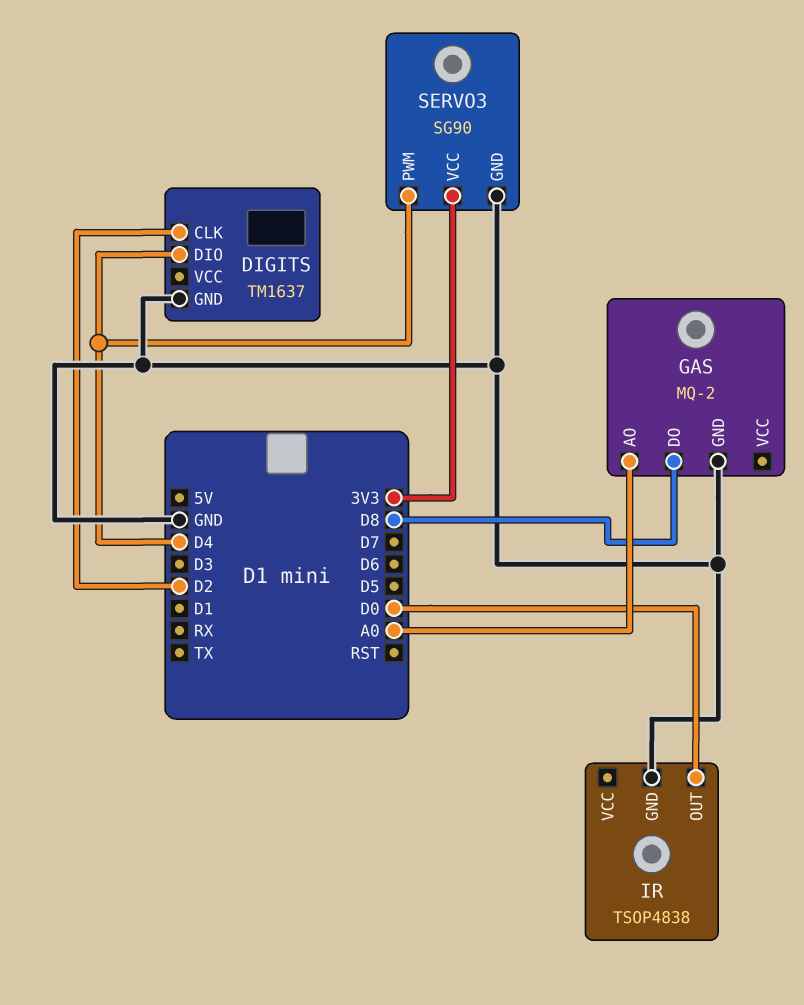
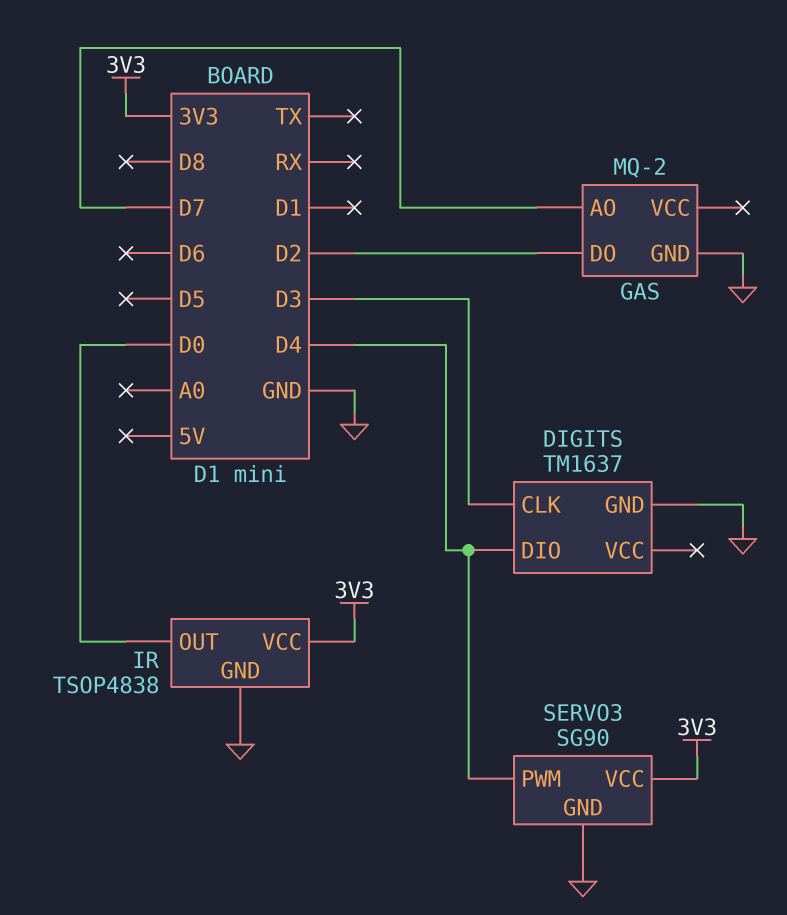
DIGITS pin CLK: D2 -> D3
GAS pin AO: A0 -> D7
GAS pin DO: D8 -> D2
IR pin VCC: none -> 3V3

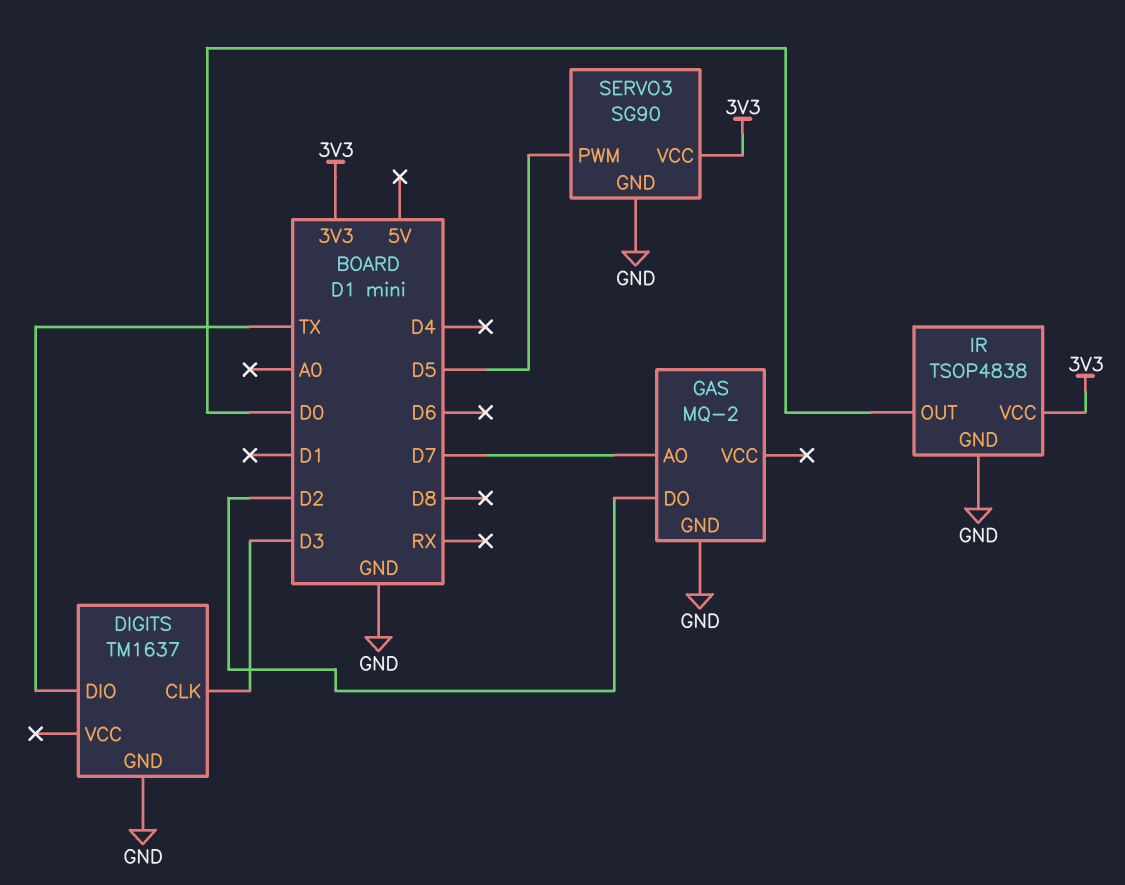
DIGITS pin DIO: D4 -> TX
SERVO3 pin PWM: D4 -> D5

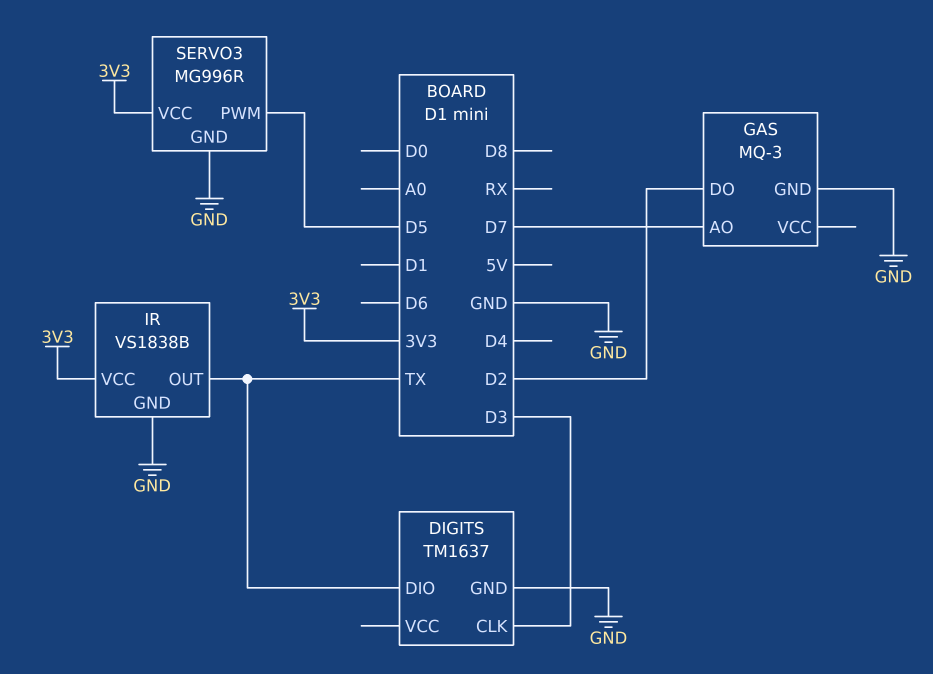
GAS: MQ-2 -> MQ-3
IR: TSOP4838 -> VS1838B
IR pin OUT: D0 -> TX
SERVO3: SG90 -> MG996R

